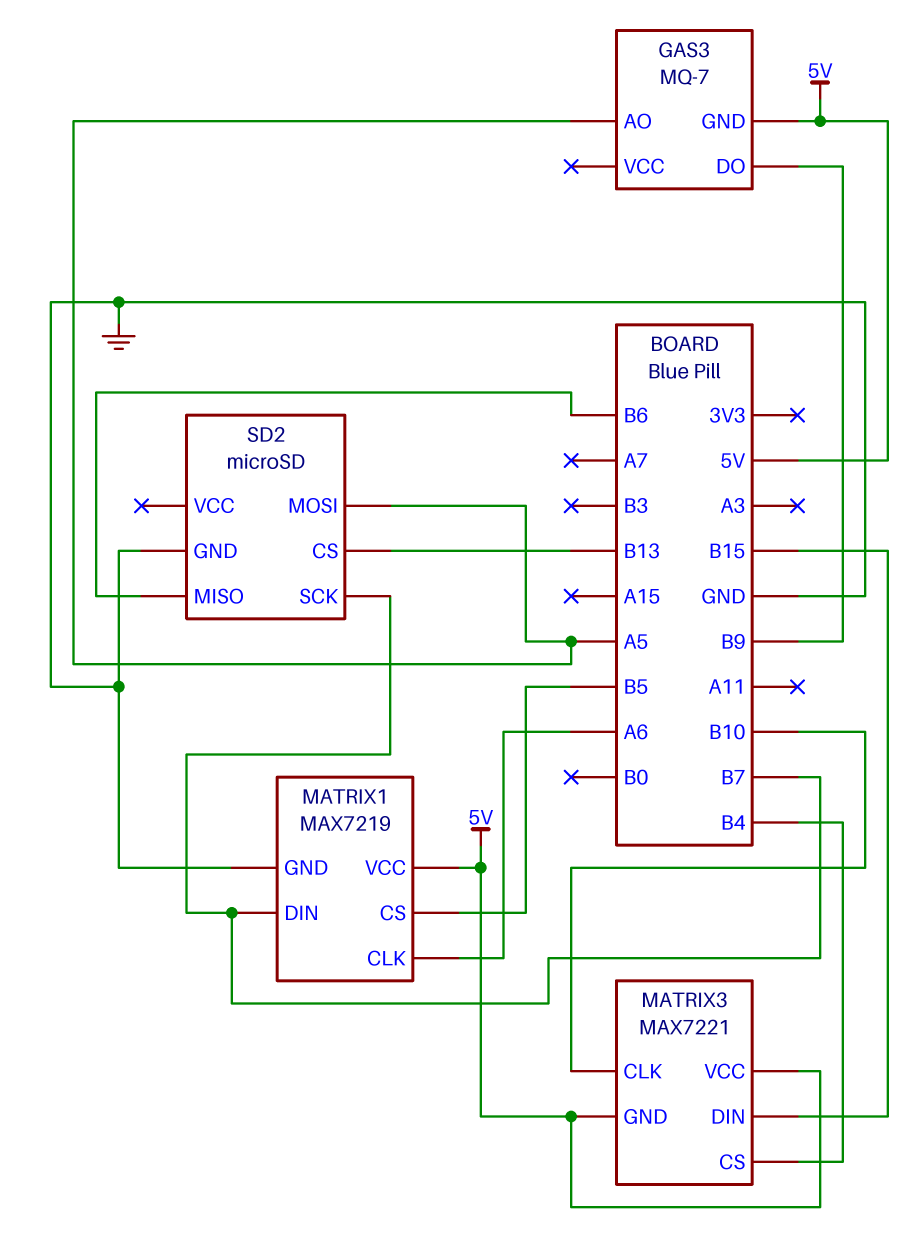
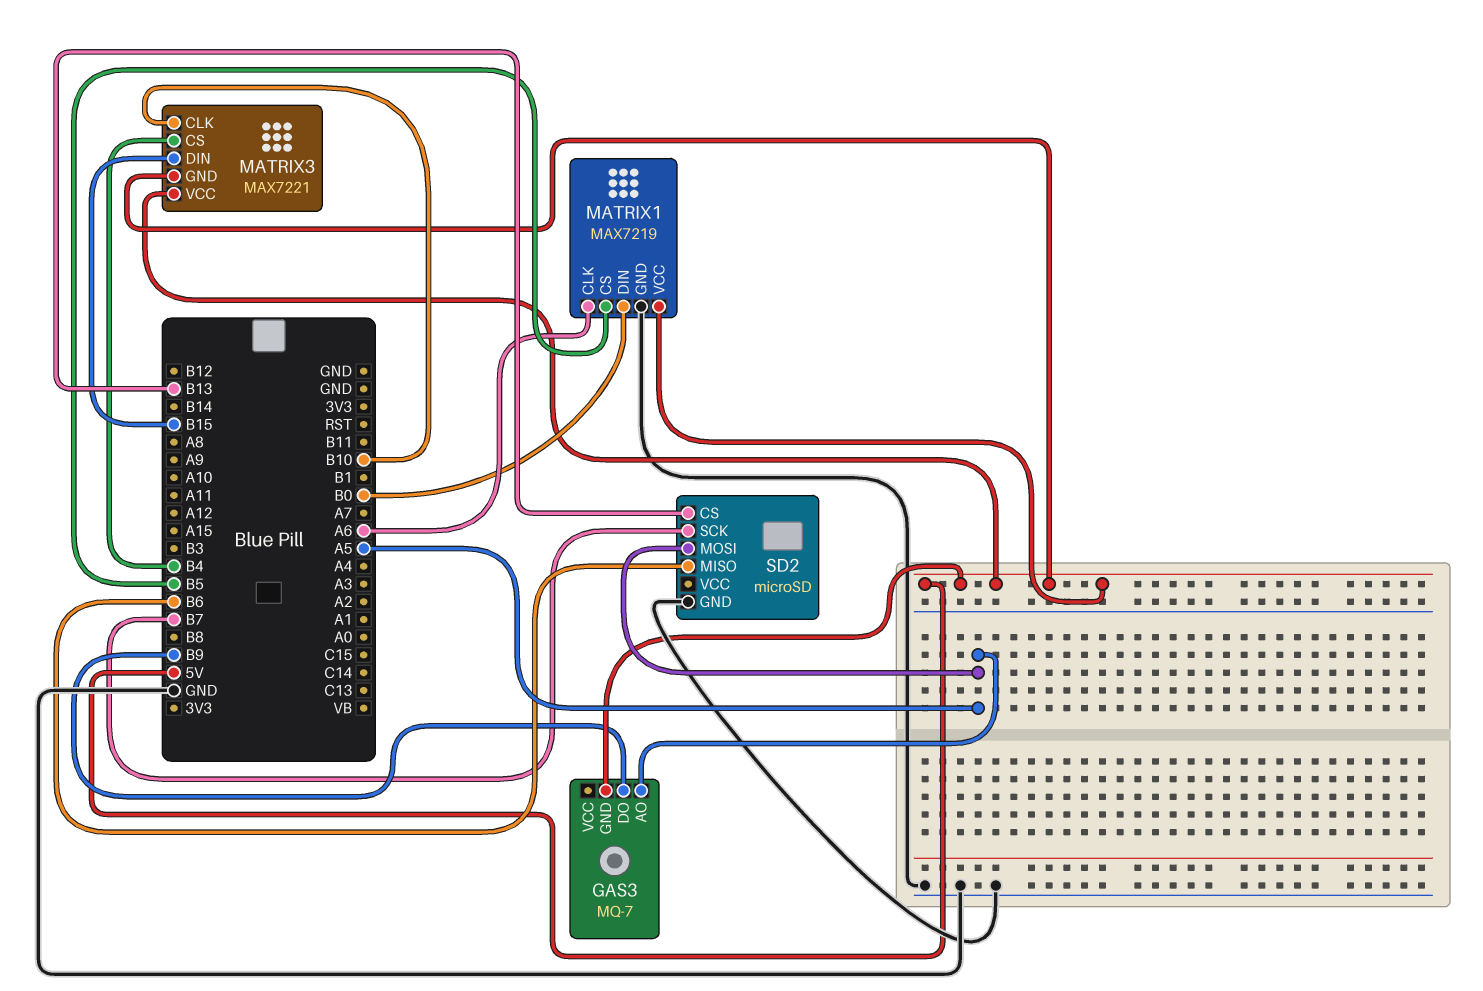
MATRIX1 pin DIN: B7 -> B0

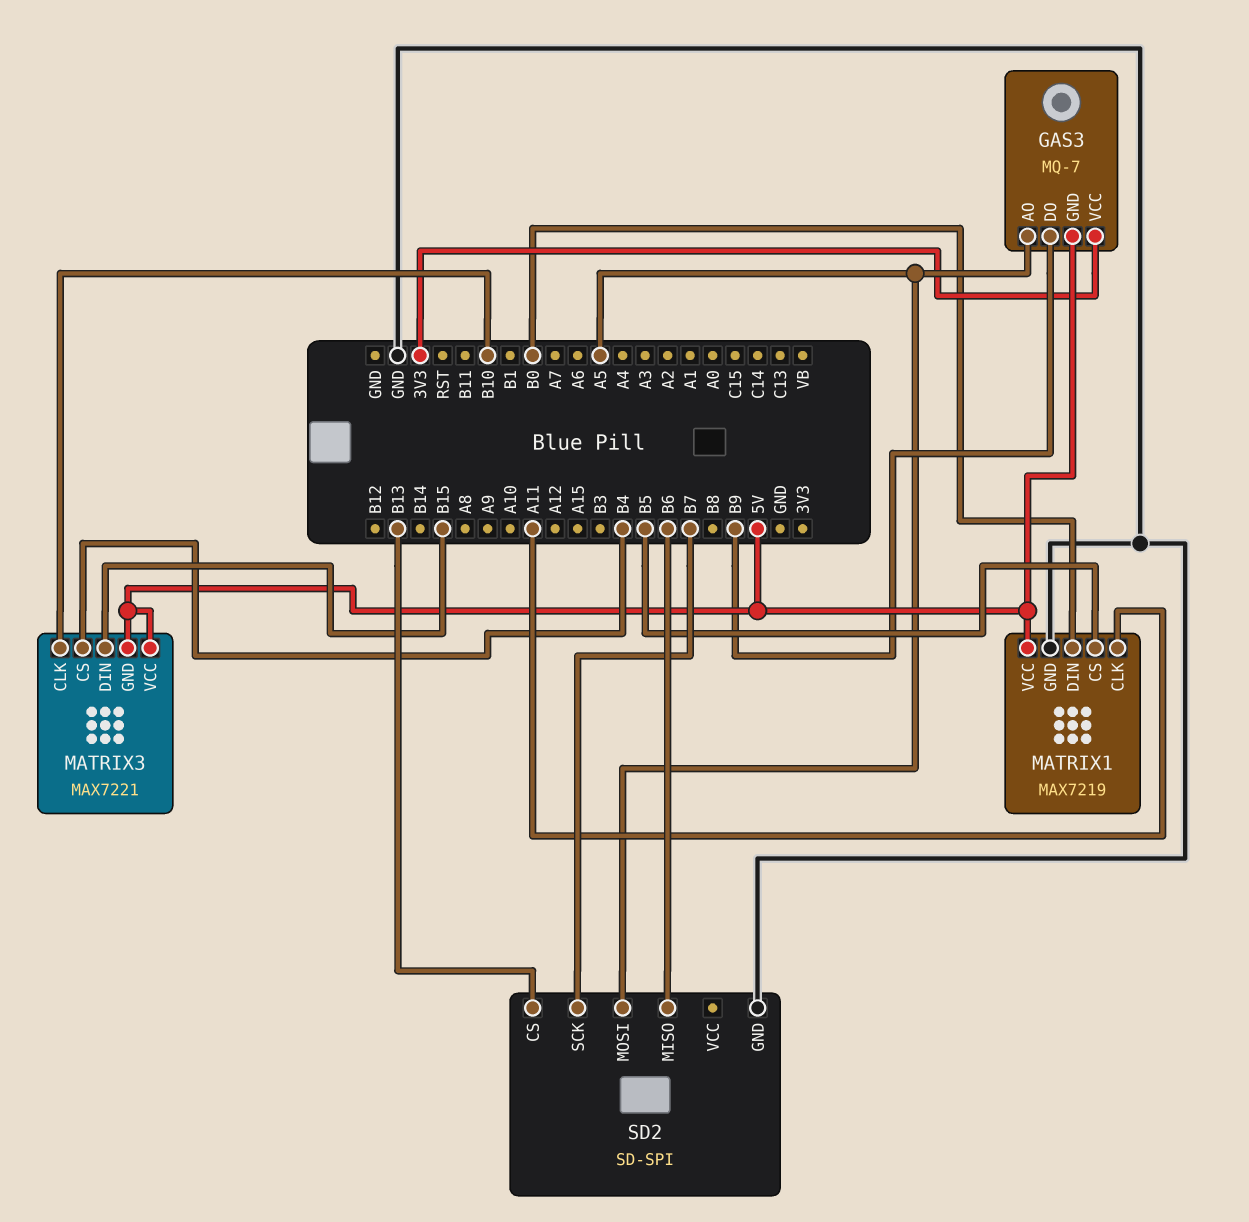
GAS3 pin VCC: none -> 3V3
MATRIX1 pin CLK: A6 -> A11
SD2: microSD -> SD-SPI

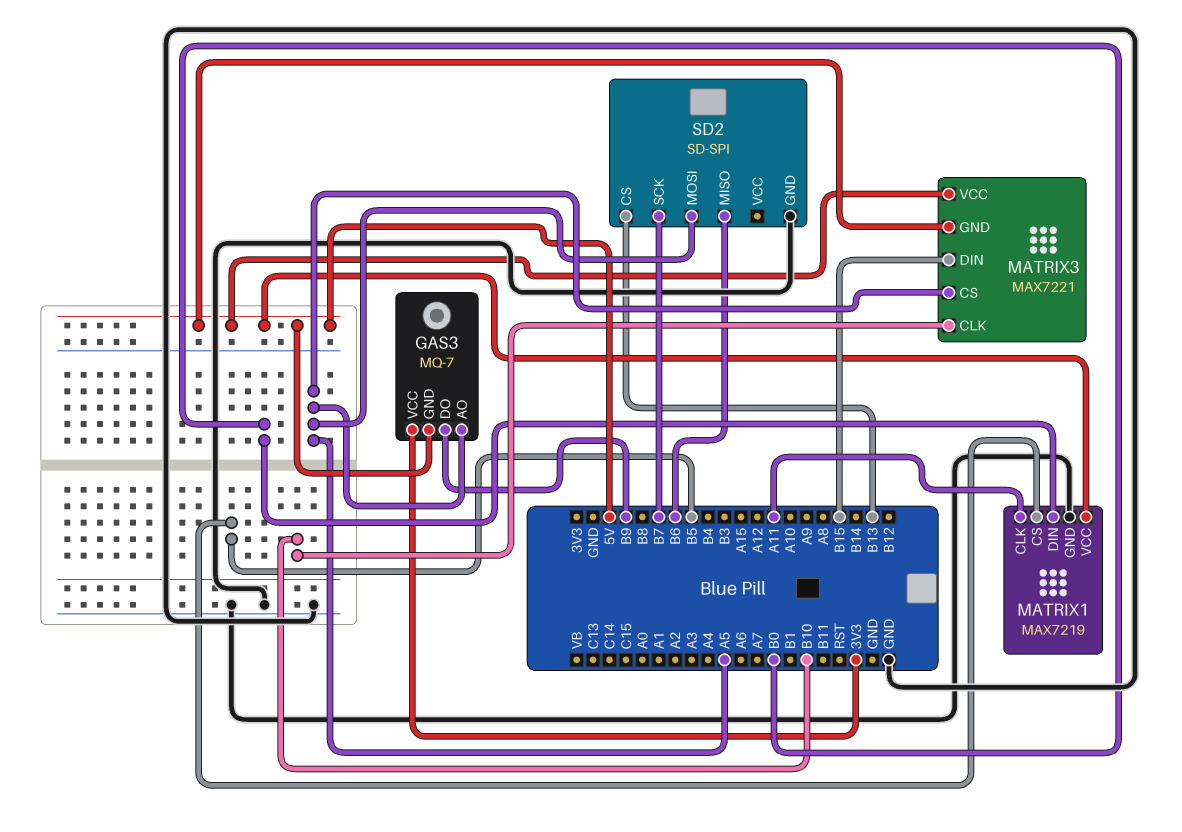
MATRIX3 pin CS: B4 -> A5

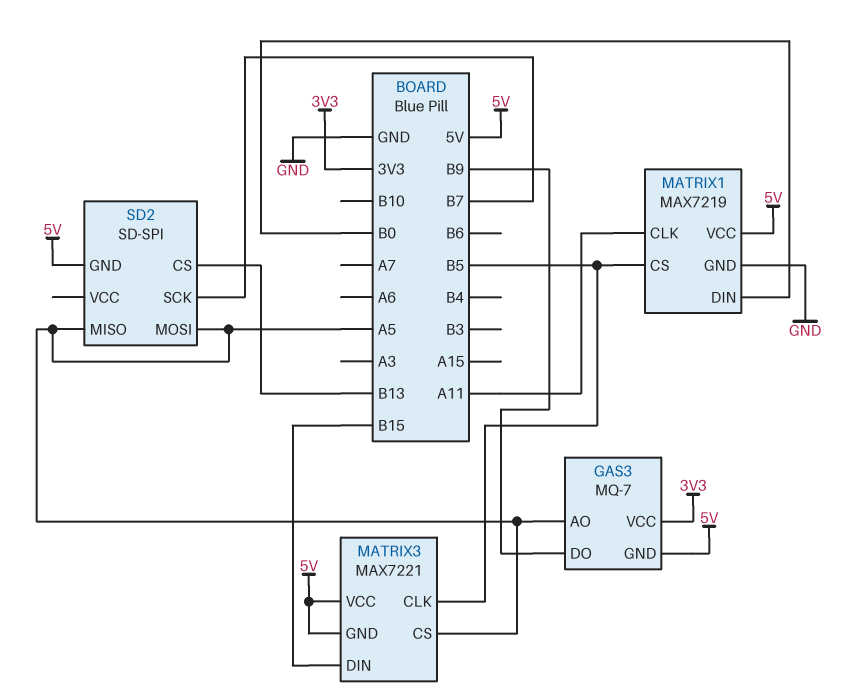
MATRIX3 pin CLK: B10 -> B5
SD2 pin GND: GND -> 5V
SD2 pin MISO: B6 -> A5

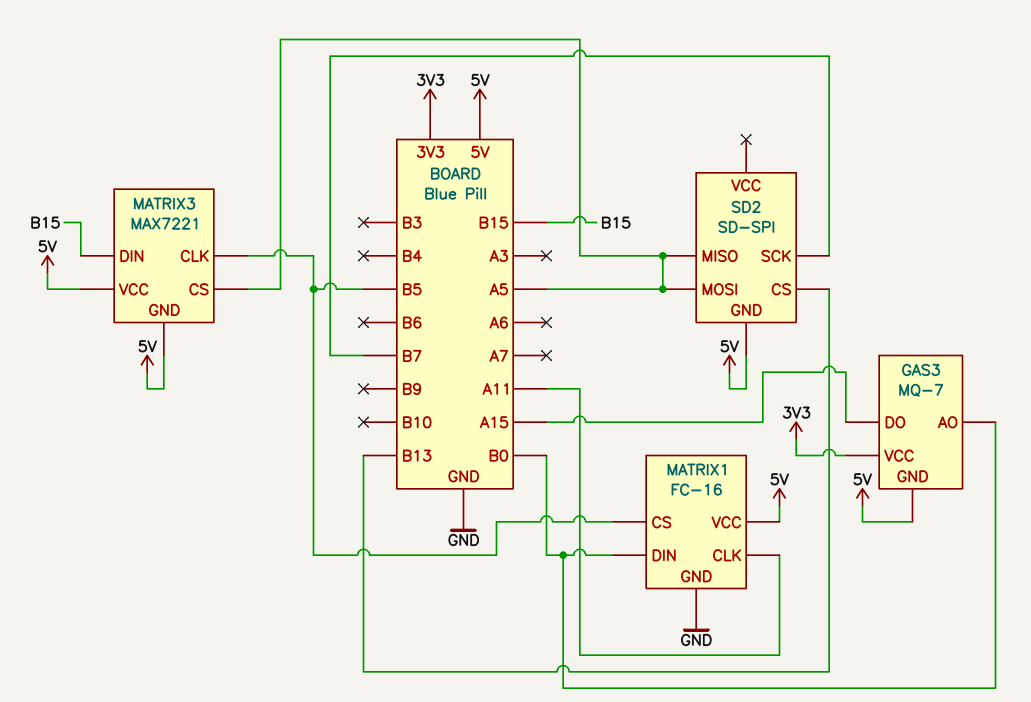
GAS3 pin AO: A5 -> B0
GAS3 pin DO: B9 -> A15
MATRIX1: MAX7219 -> FC-16

